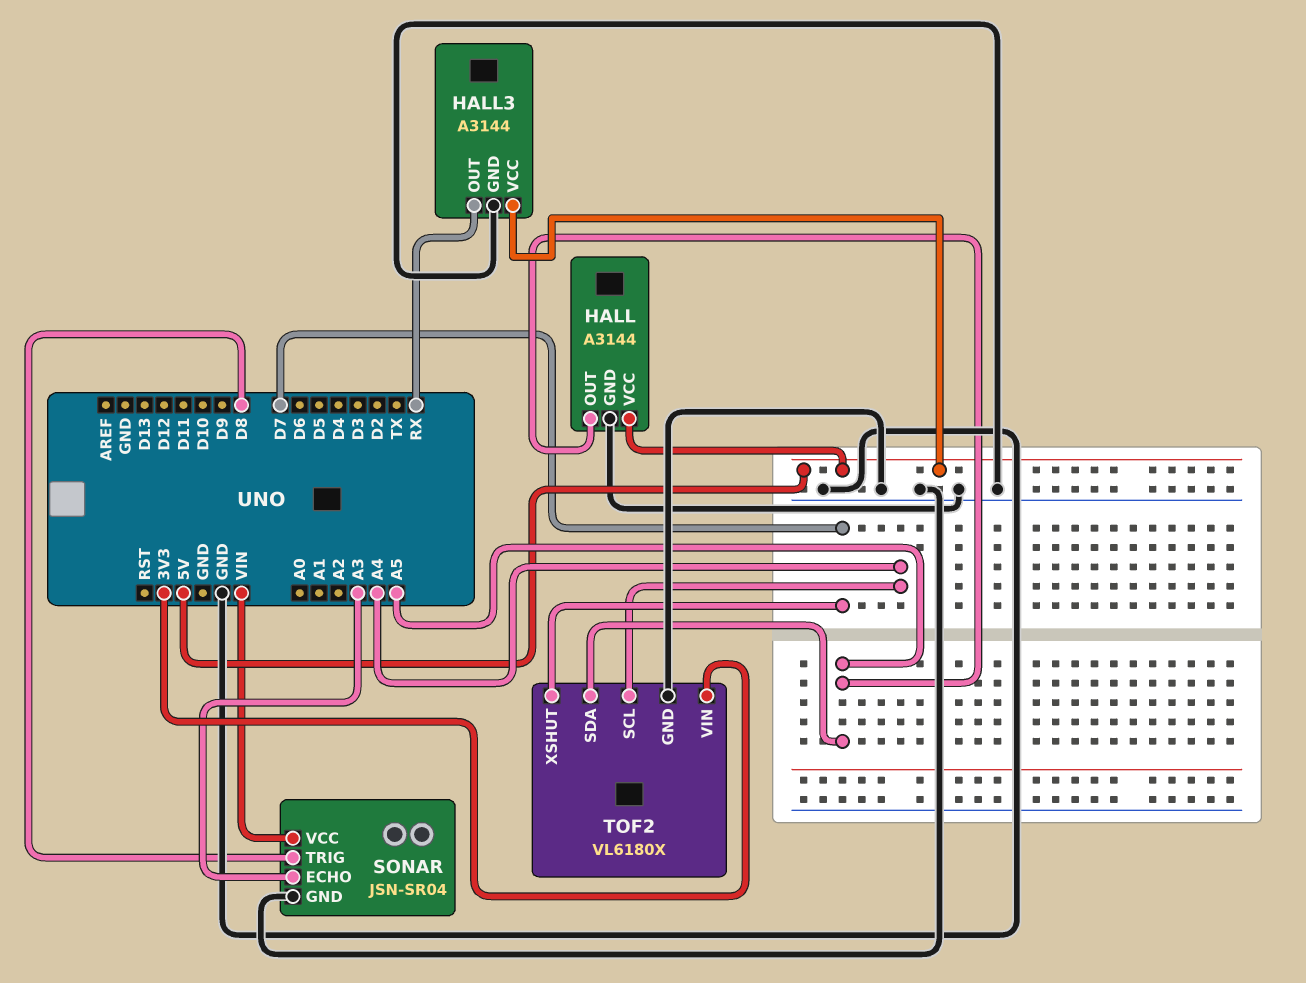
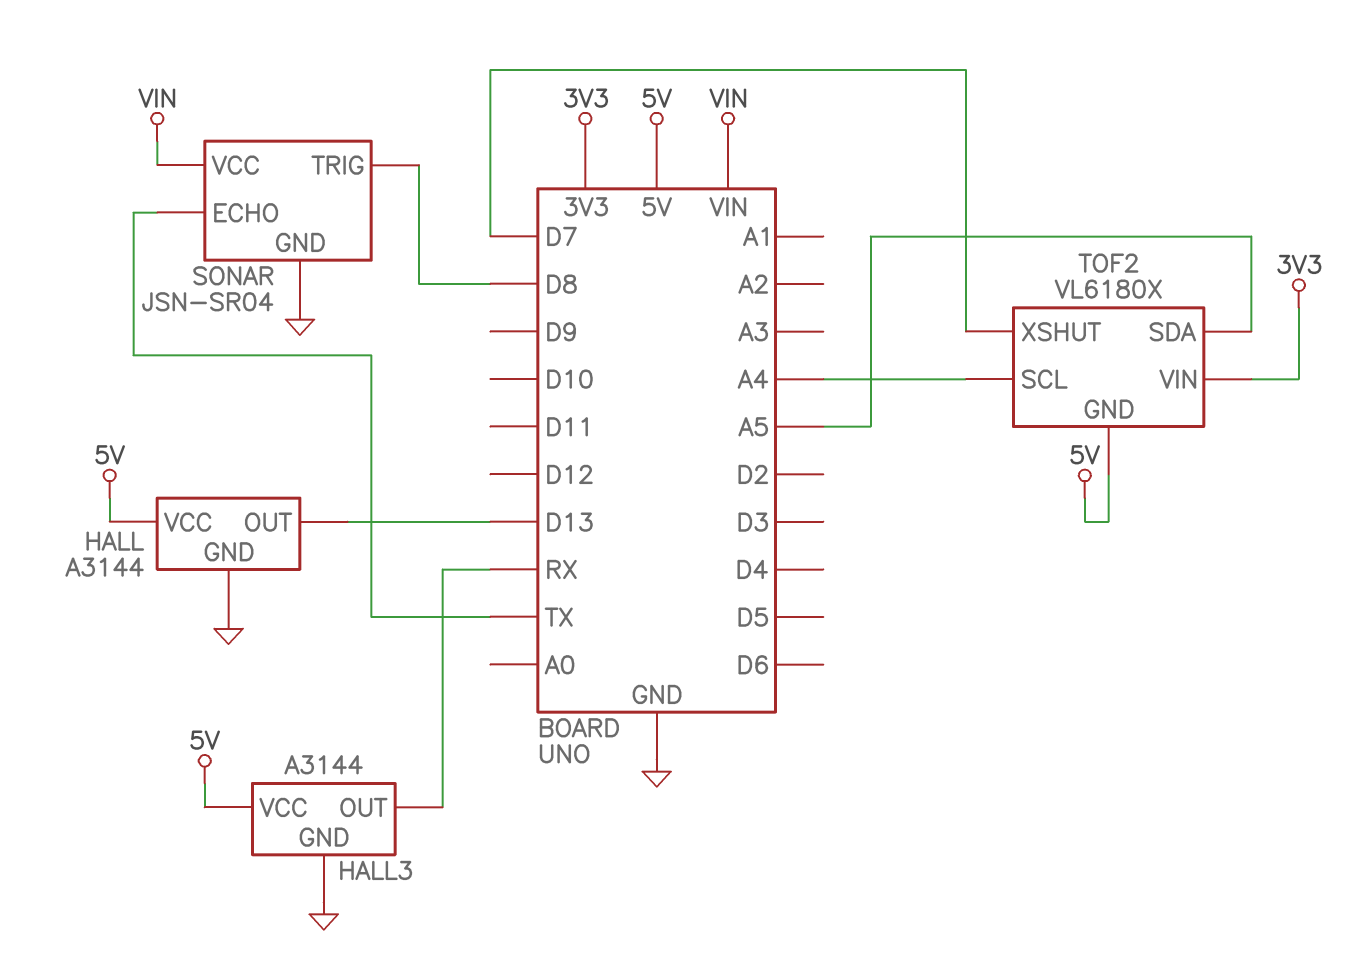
HALL pin OUT: A5 -> D13
SONAR pin ECHO: A3 -> TX
TOF2 pin GND: GND -> 5V

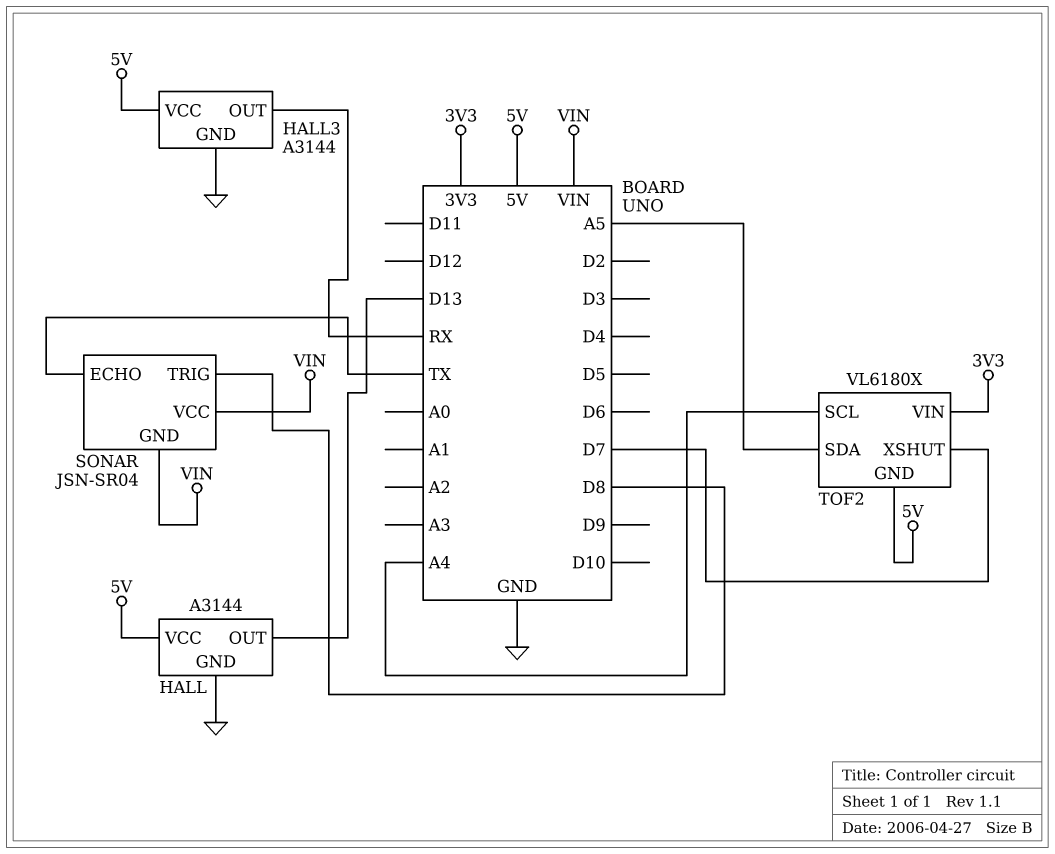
SONAR pin GND: GND -> VIN

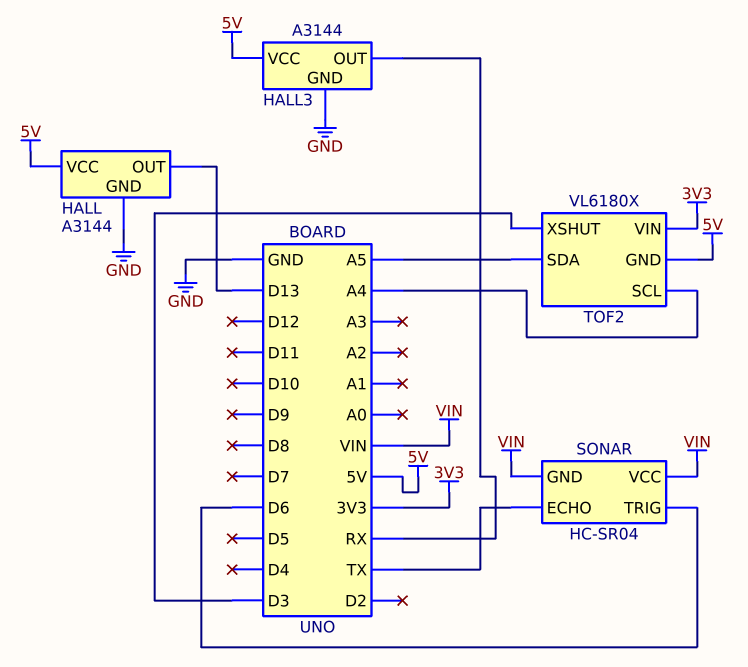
SONAR: JSN-SR04 -> HC-SR04
SONAR pin TRIG: D8 -> D6
TOF2 pin XSHUT: D7 -> D3

